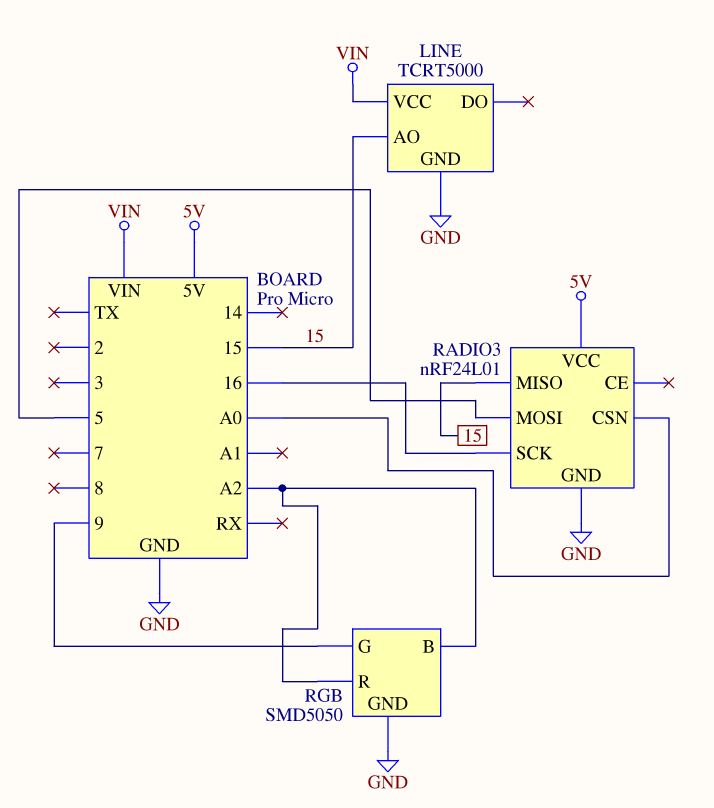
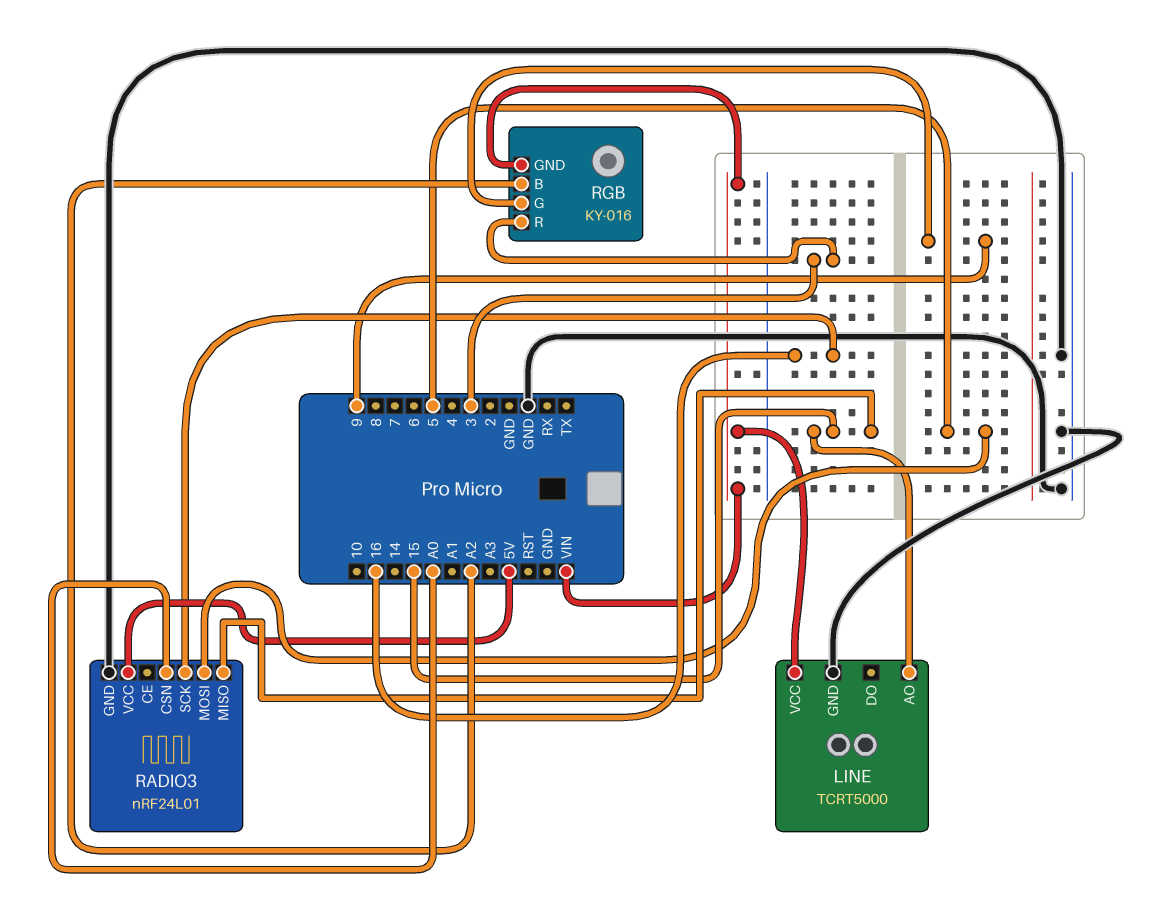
RGB: SMD5050 -> KY-016
RGB pin GND: GND -> VIN
RGB pin R: A2 -> 3

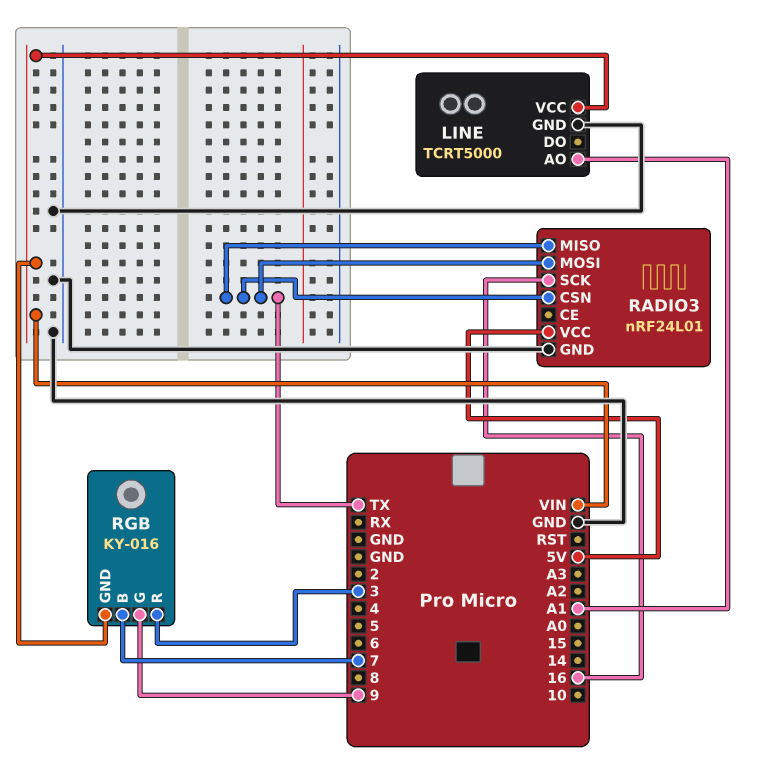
LINE pin AO: 15 -> A1
RADIO3 pin CSN: A0 -> TX
RADIO3 pin MISO: 15 -> TX
RADIO3 pin MOSI: 5 -> TX
RGB pin B: A2 -> 7

